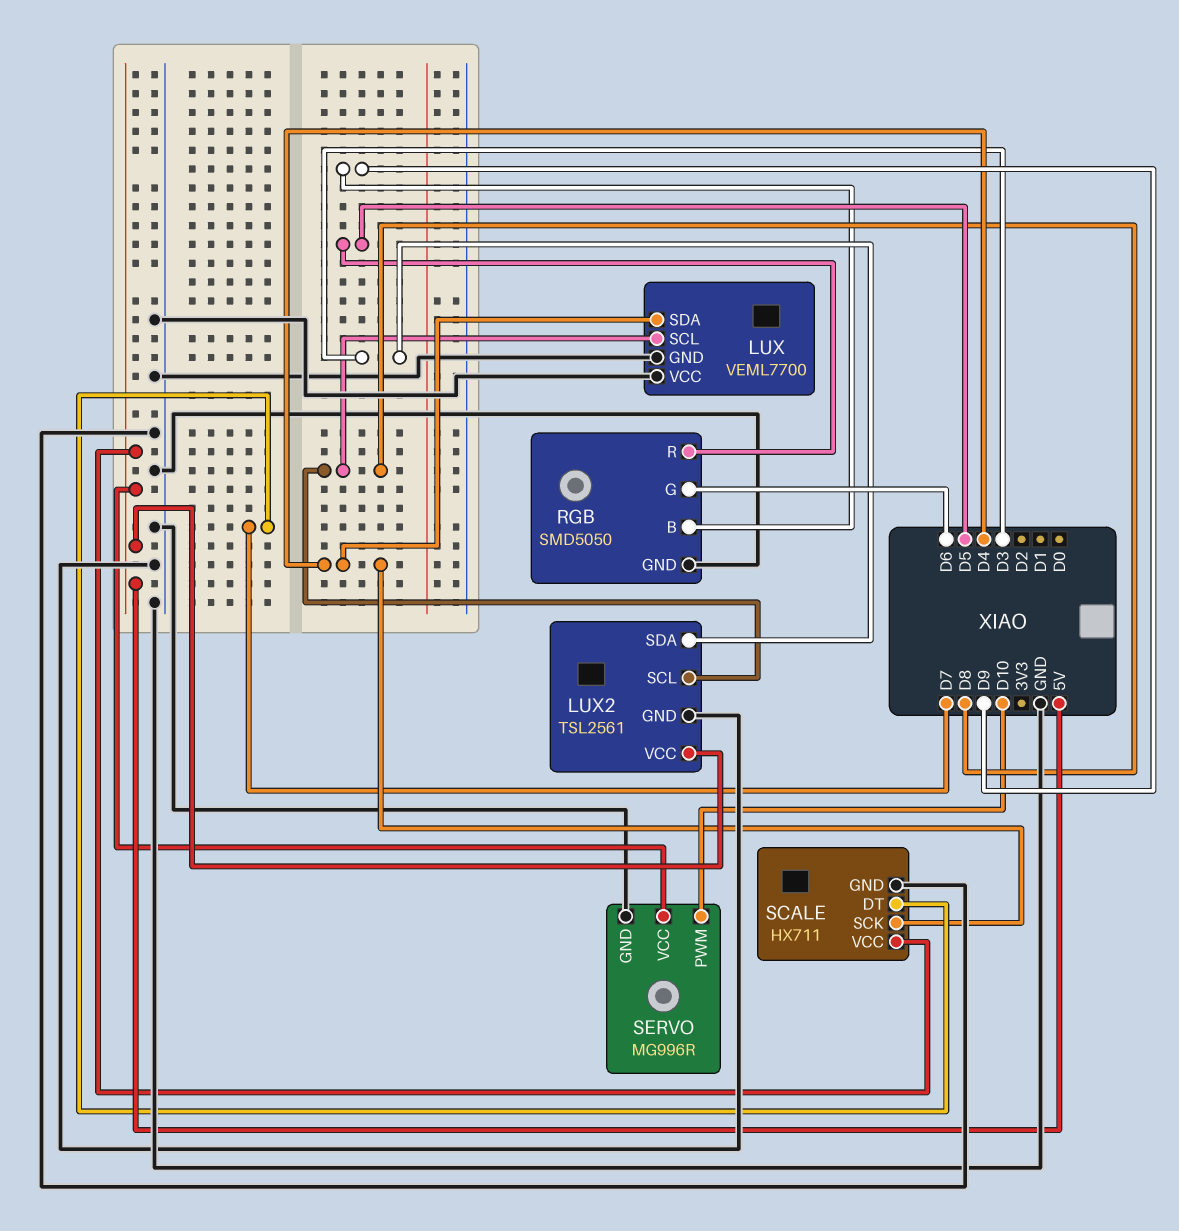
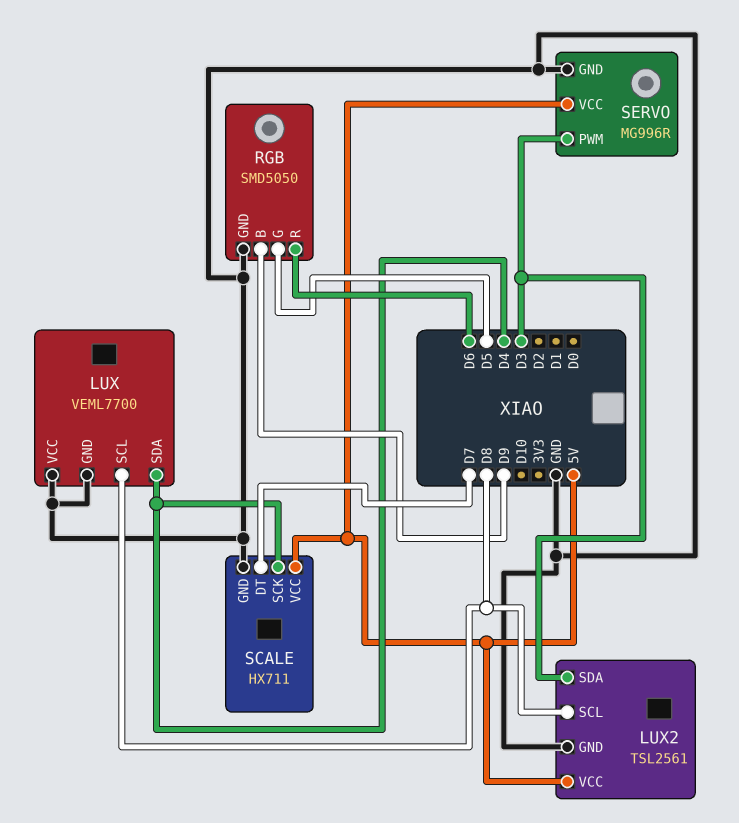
RGB pin G: D6 -> D5
RGB pin R: D5 -> D6
SERVO pin PWM: D10 -> D3

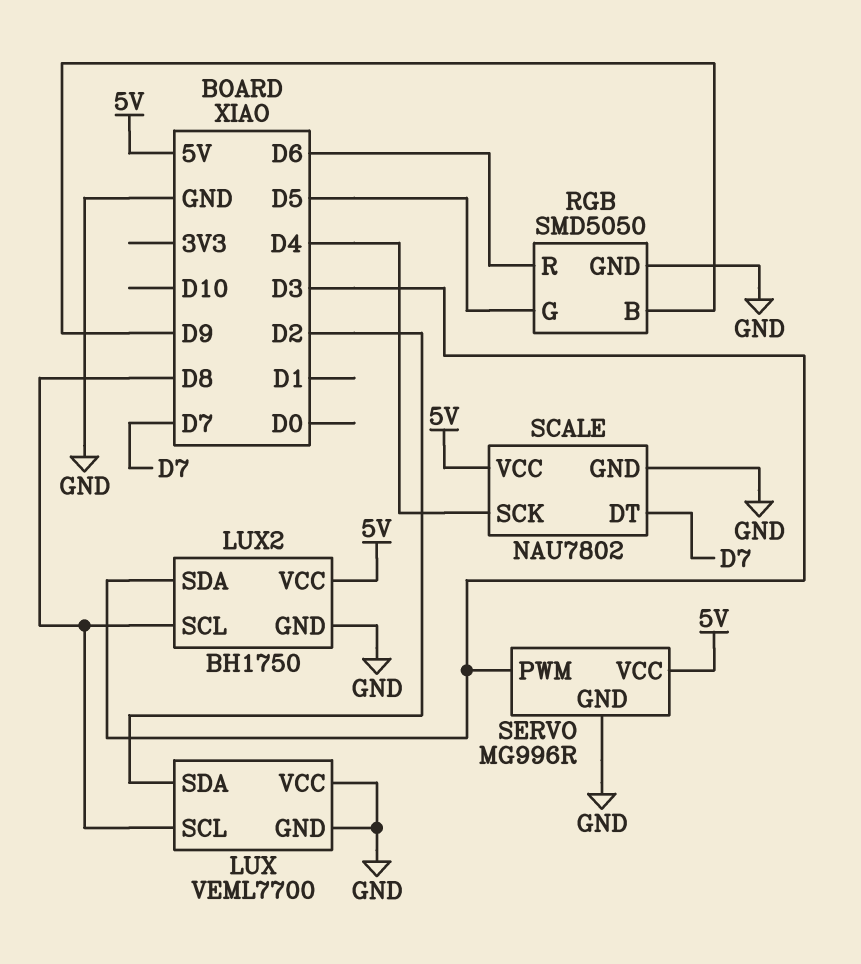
LUX pin SDA: D4 -> D2
LUX2: TSL2561 -> BH1750
SCALE: HX711 -> NAU7802

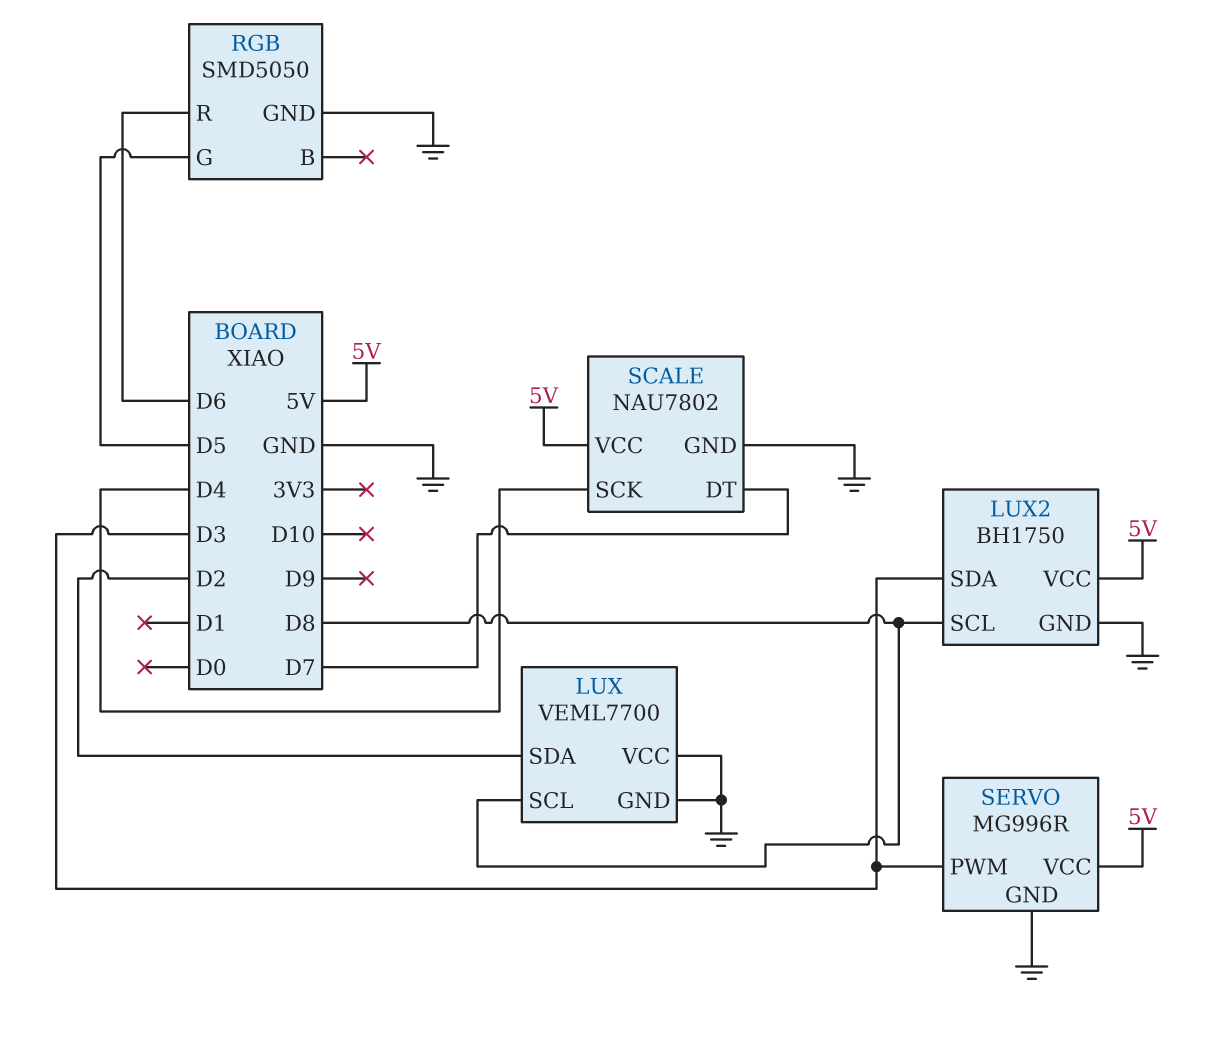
RGB pin B: D9 -> none

